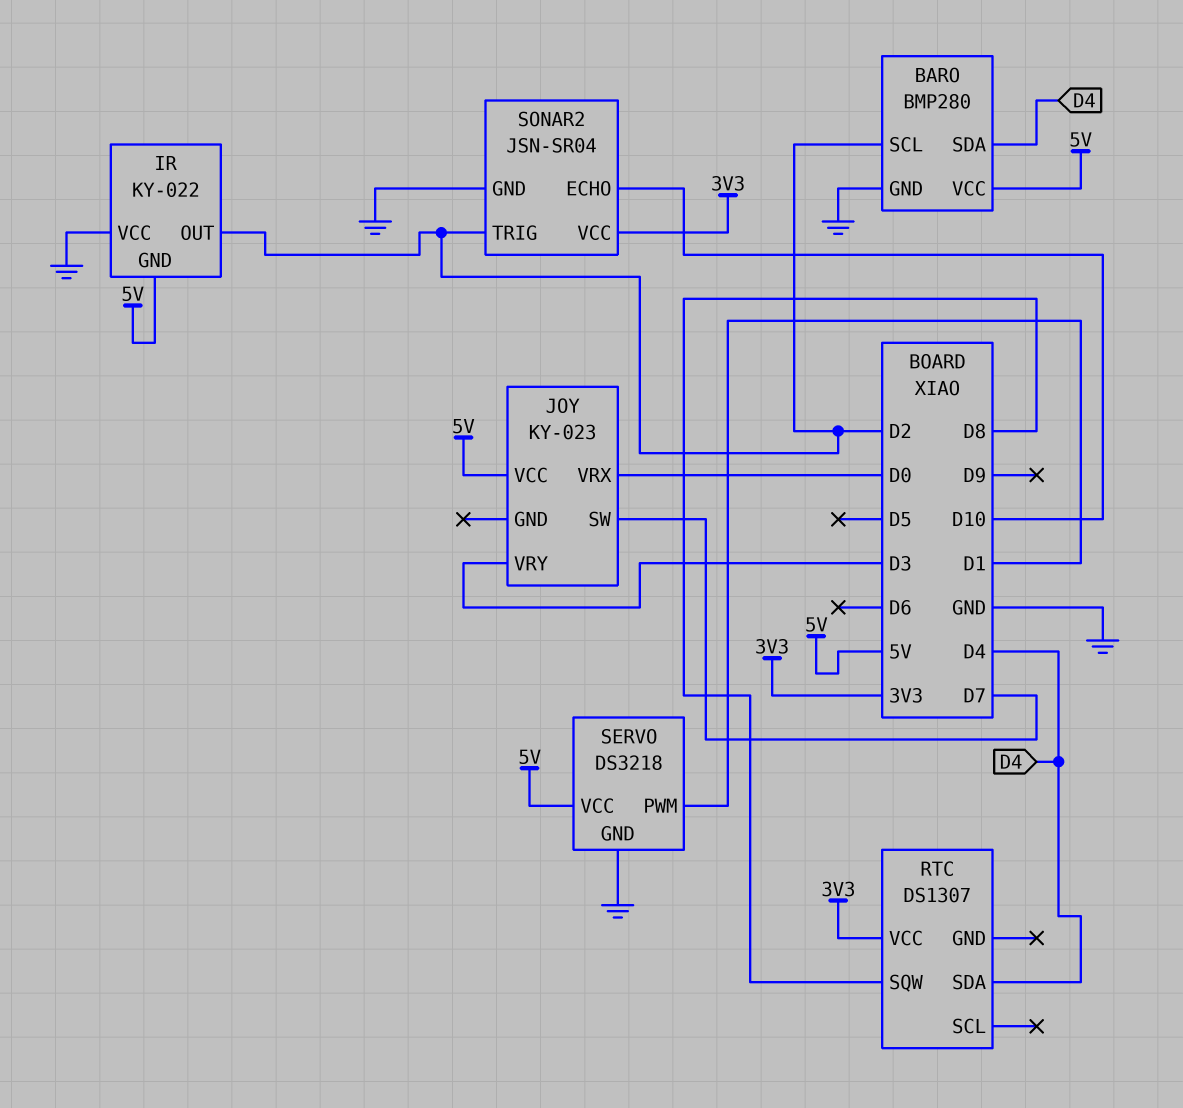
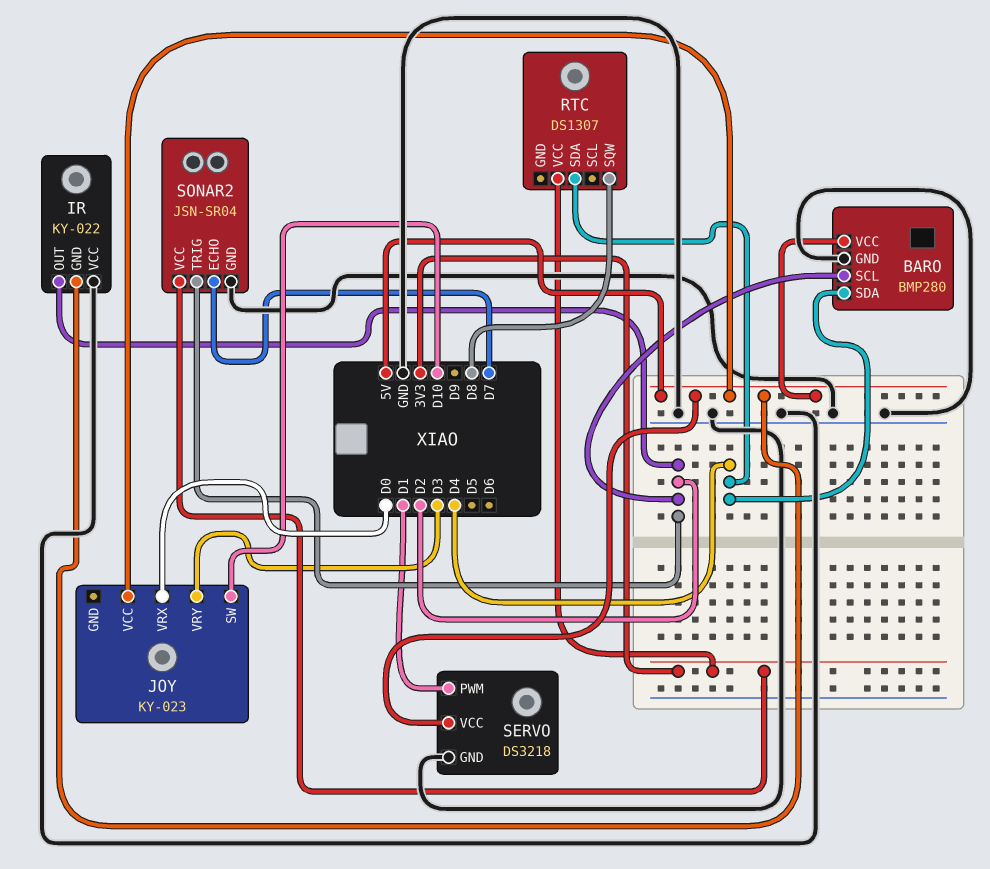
JOY pin SW: D7 -> D10
SONAR2 pin ECHO: D10 -> D7

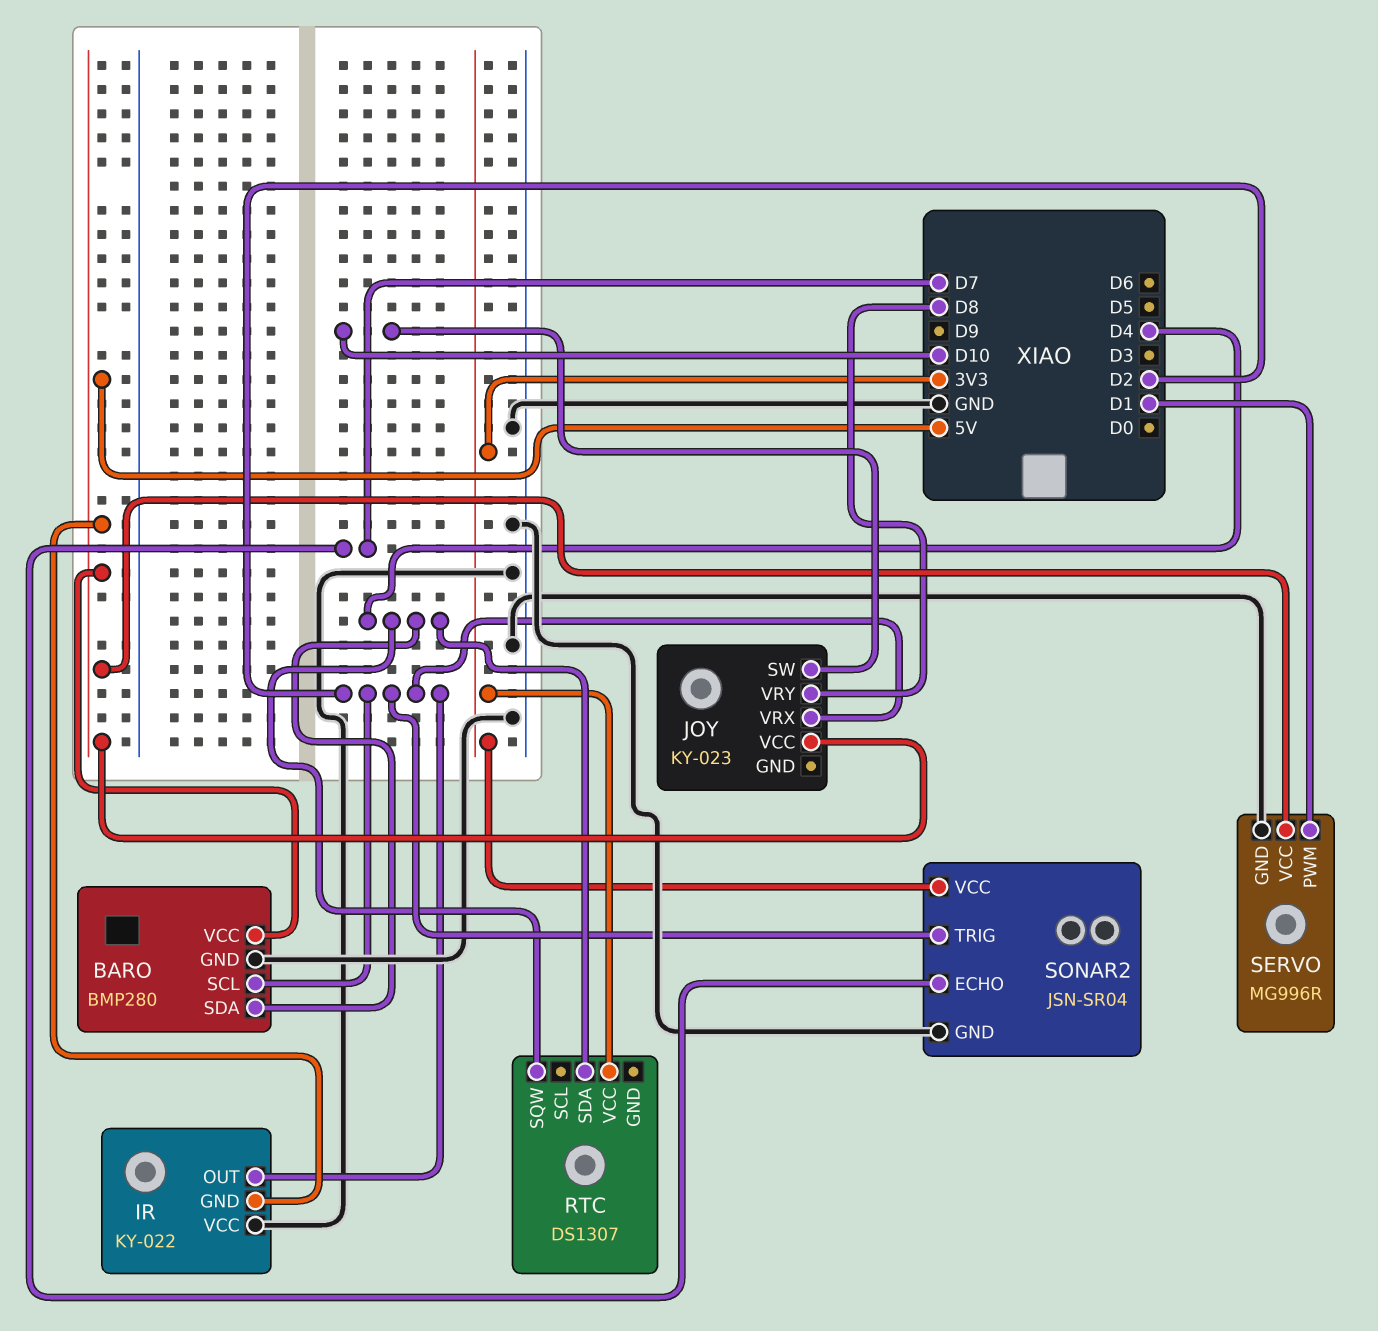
JOY pin VRX: D0 -> D2
JOY pin VRY: D3 -> D8
RTC pin SQW: D8 -> D4
SERVO: DS3218 -> MG996R

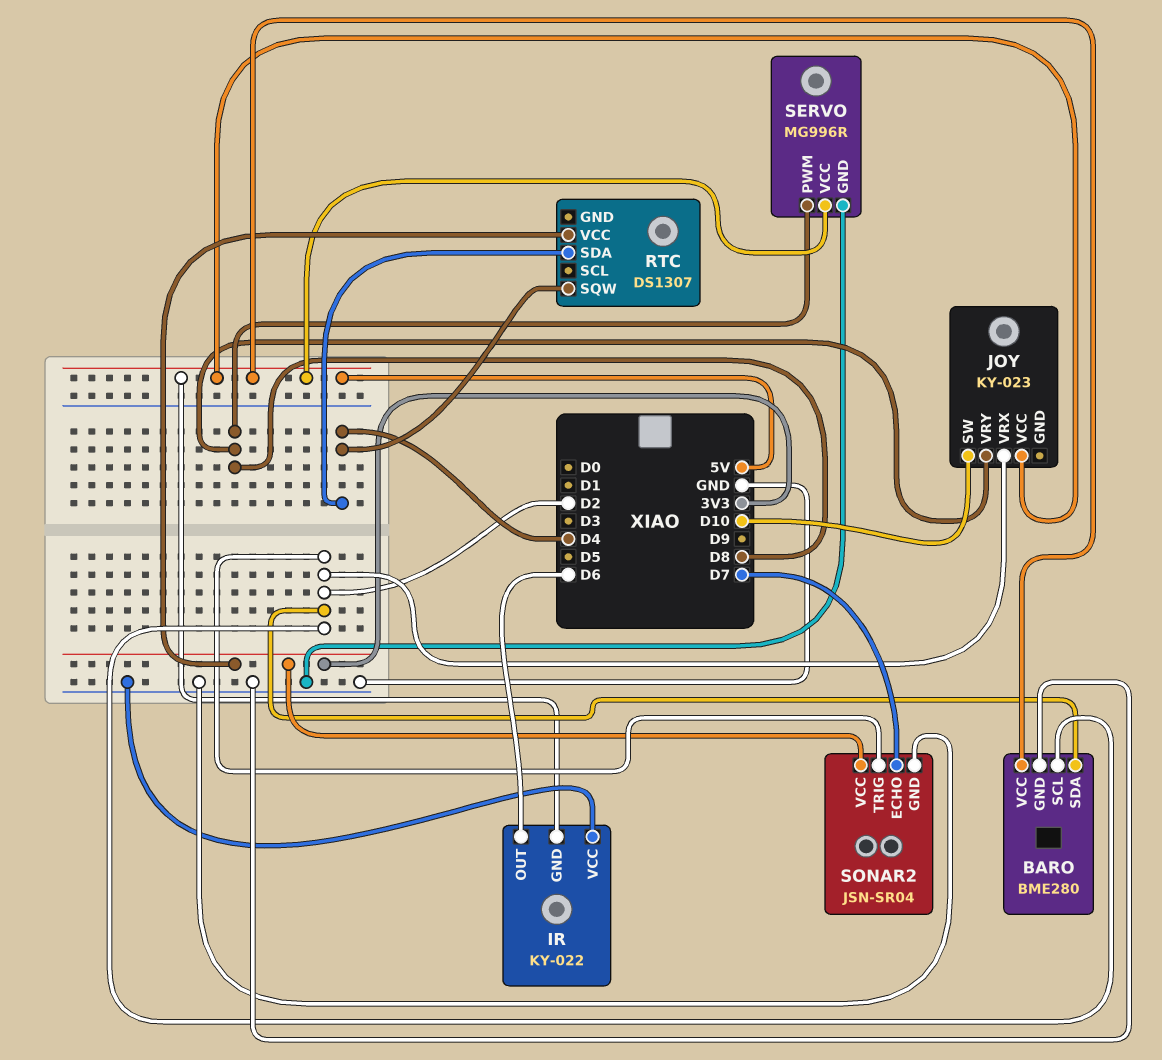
BARO: BMP280 -> BME280
BARO pin SDA: D4 -> D2
IR pin OUT: D2 -> D6
SERVO pin PWM: D1 -> D8

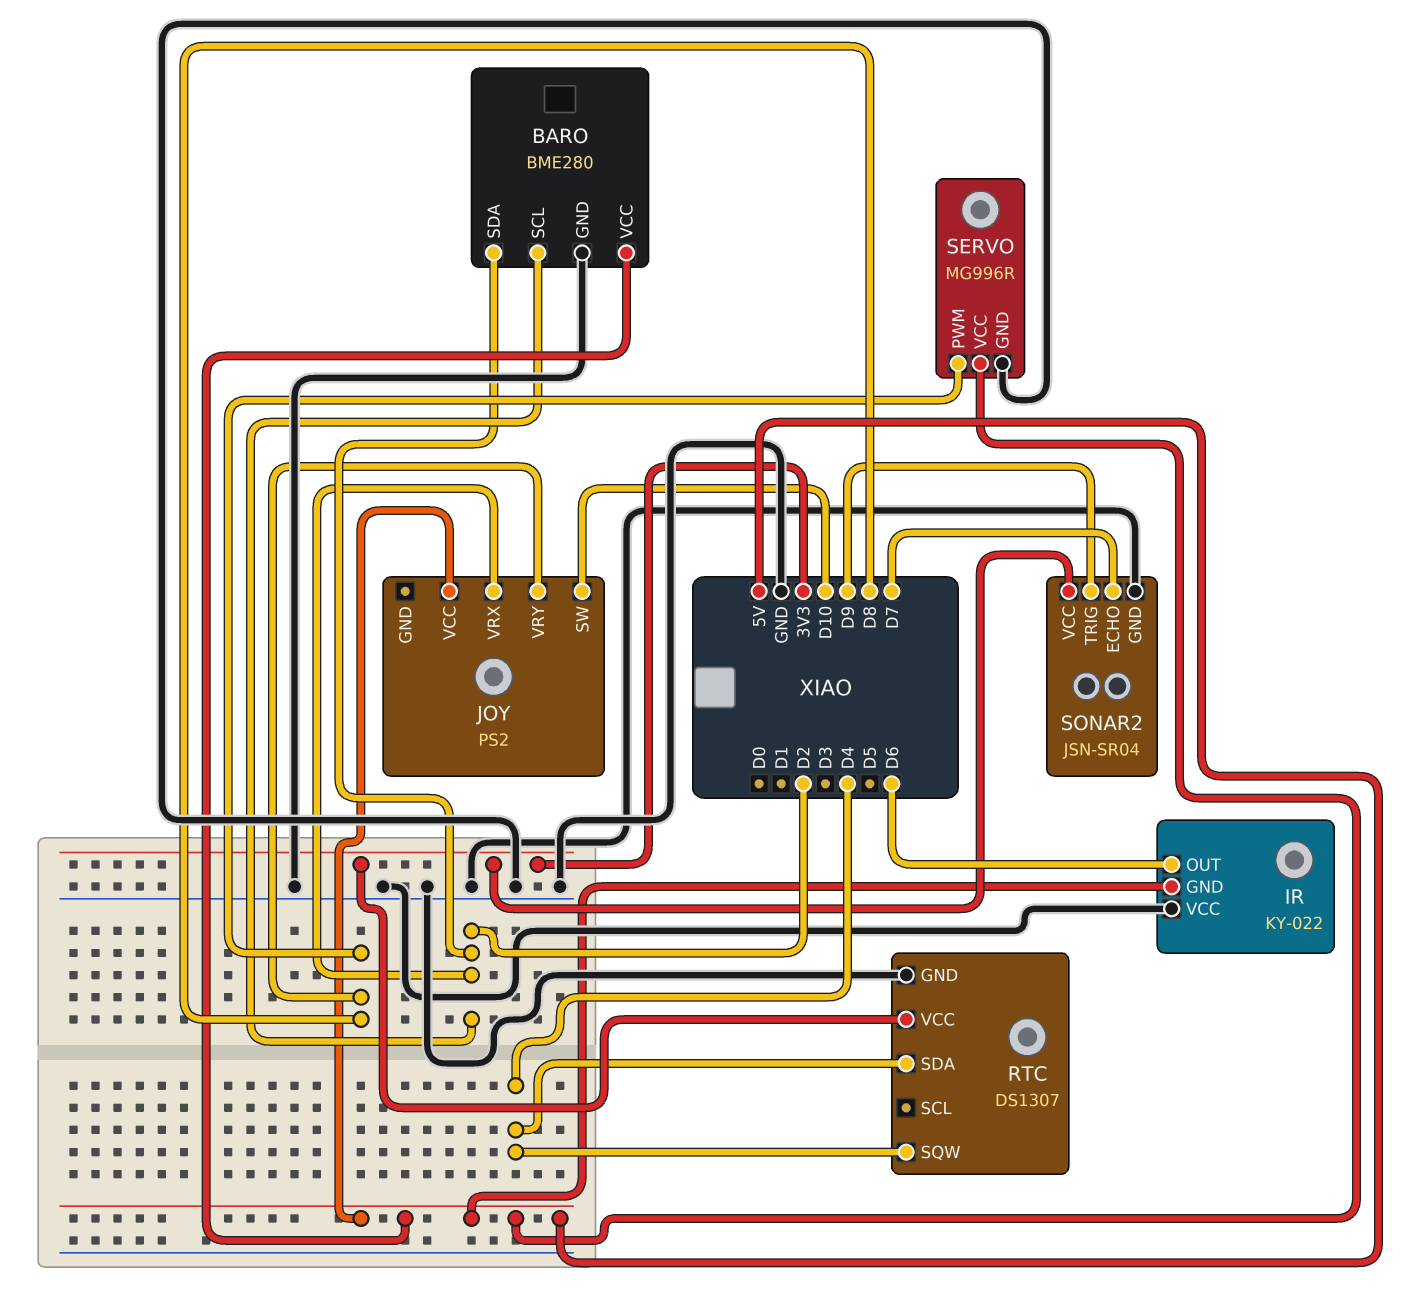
JOY: KY-023 -> PS2
RTC pin GND: none -> GND
SONAR2 pin TRIG: D2 -> D9

